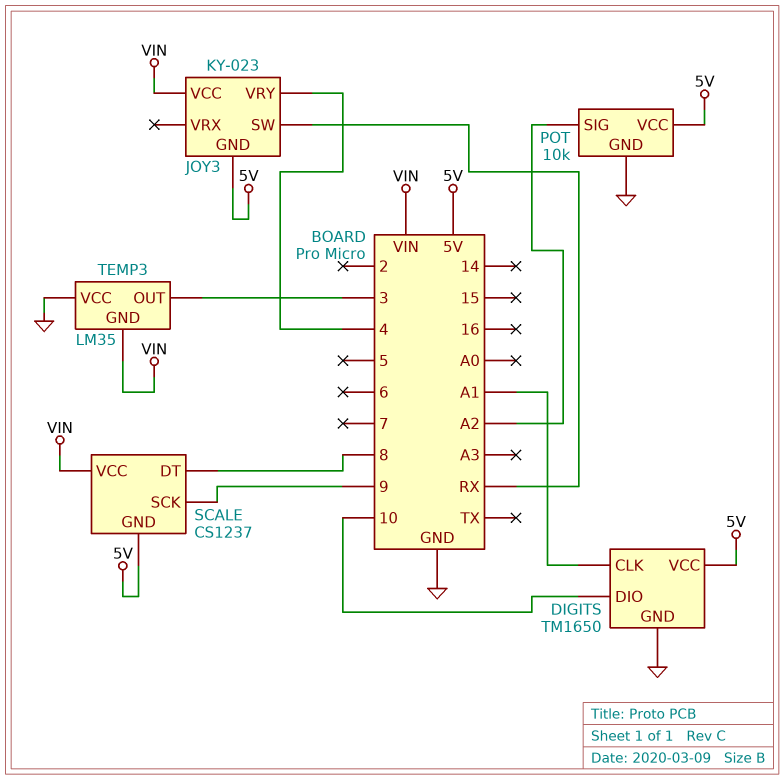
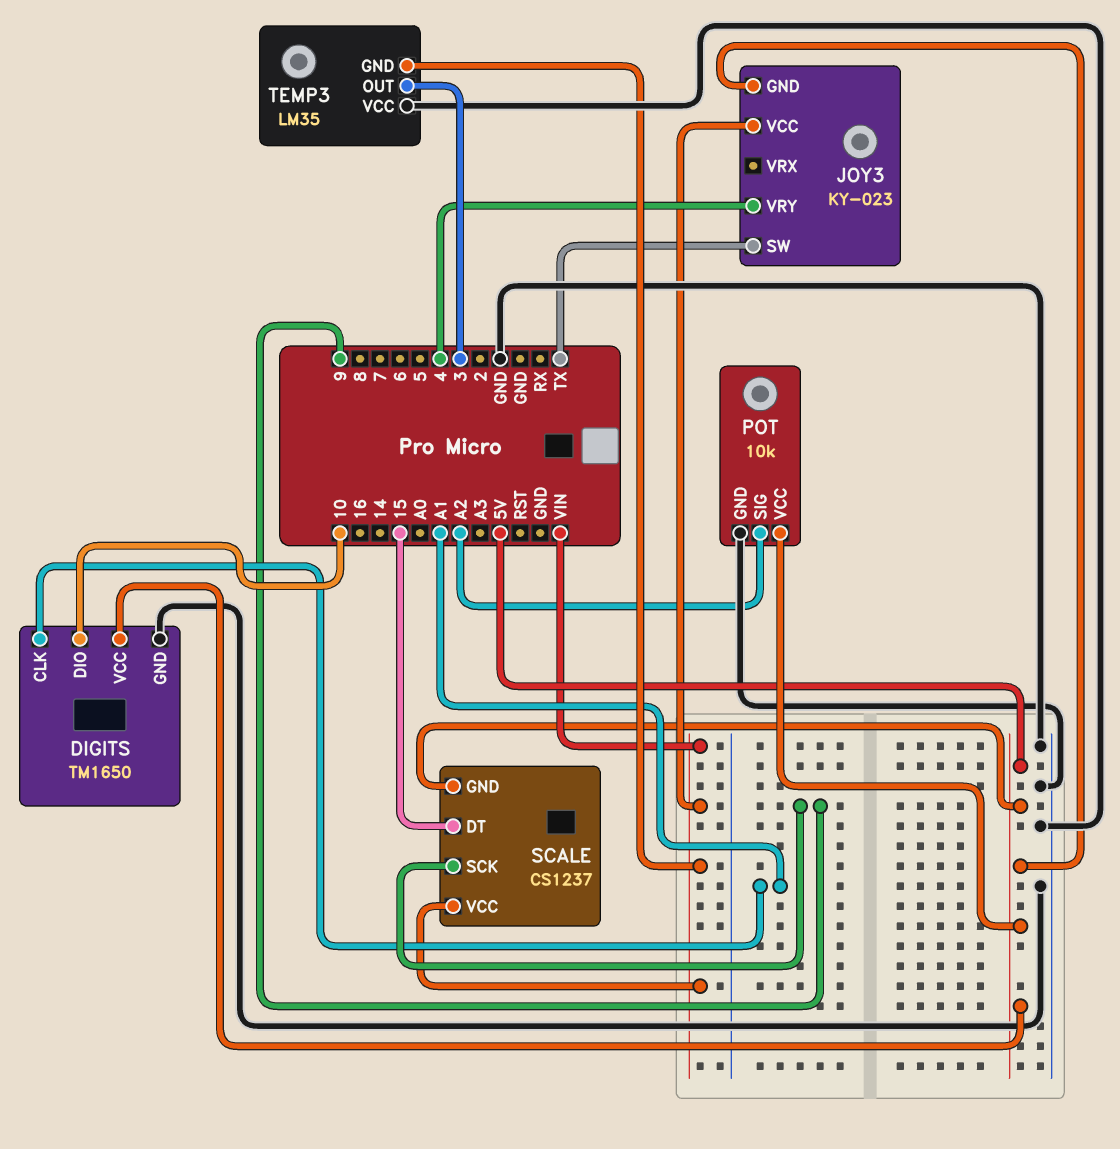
JOY3 pin SW: RX -> TX
SCALE pin DT: 8 -> 15

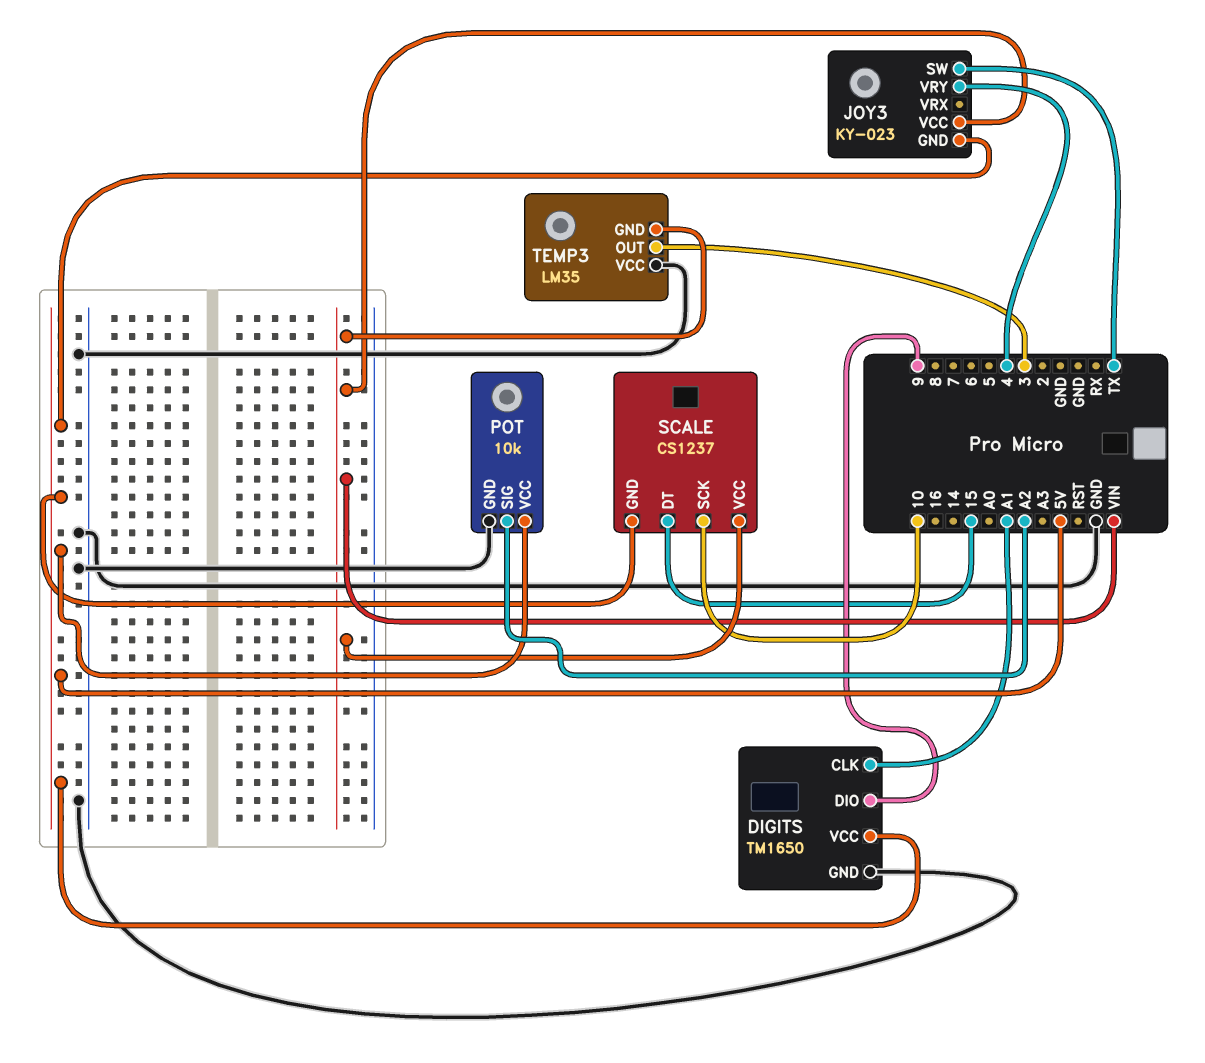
DIGITS pin DIO: 10 -> 9
SCALE pin SCK: 9 -> 10

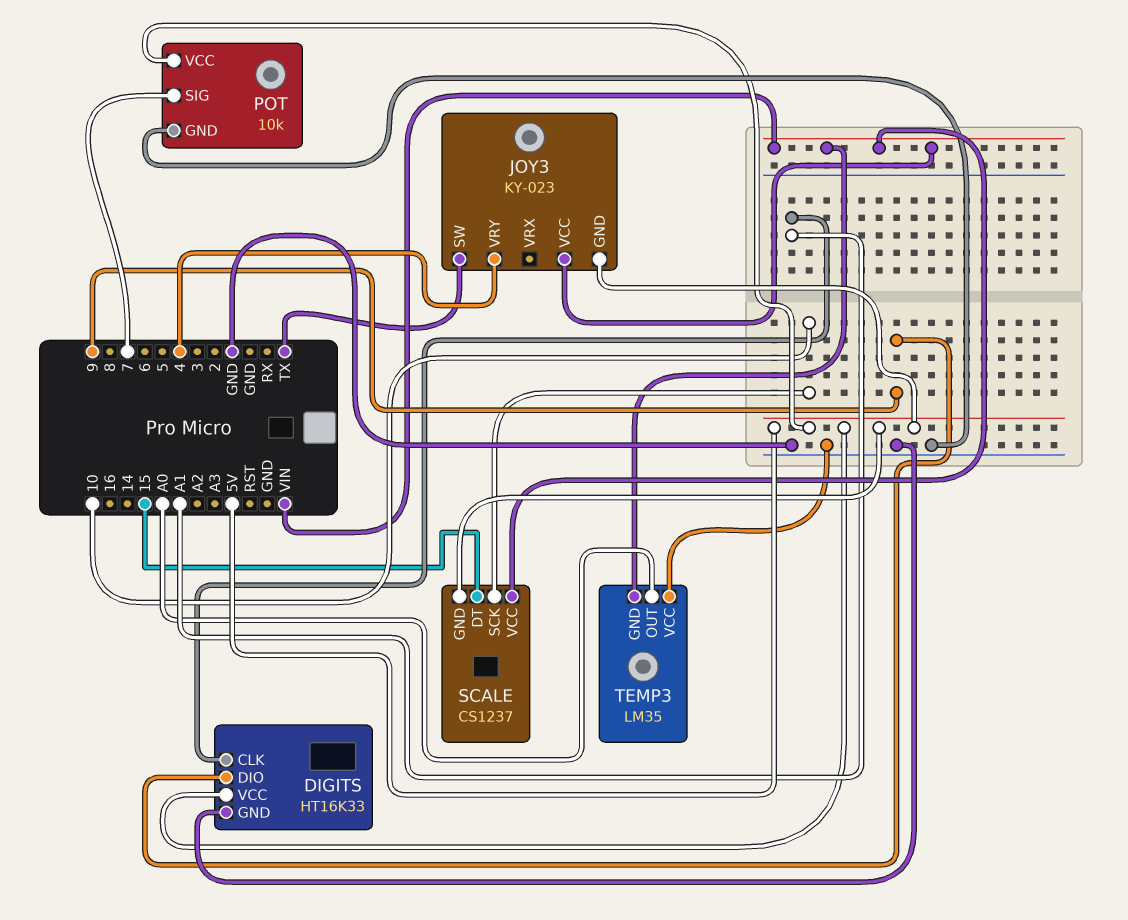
DIGITS: TM1650 -> HT16K33
POT pin SIG: A2 -> 7
TEMP3 pin OUT: 3 -> A0

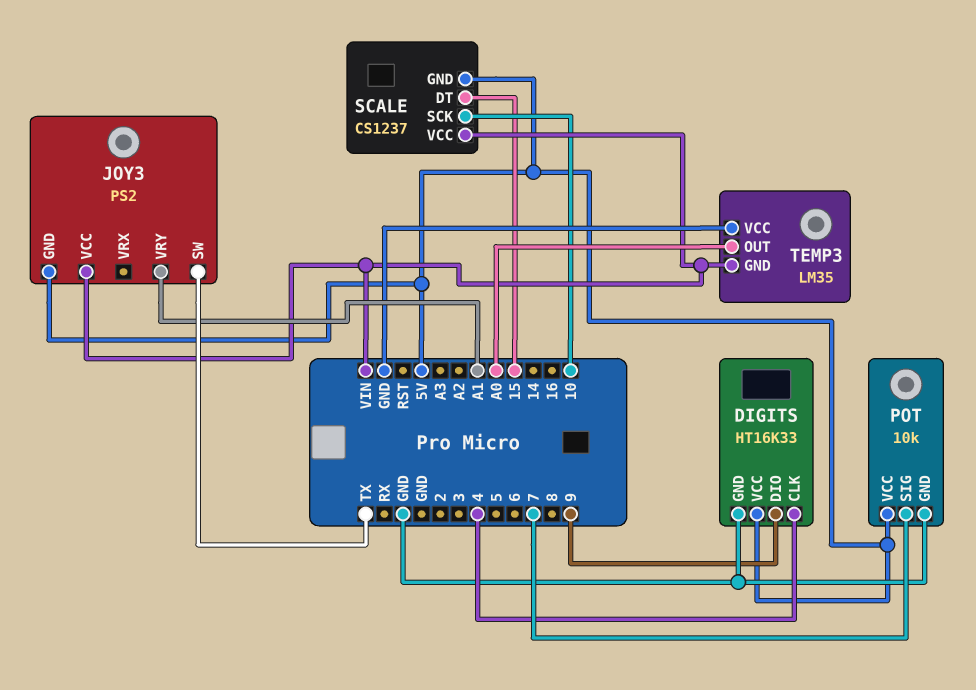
DIGITS pin CLK: A1 -> 4
JOY3: KY-023 -> PS2
JOY3 pin VRY: 4 -> A1

